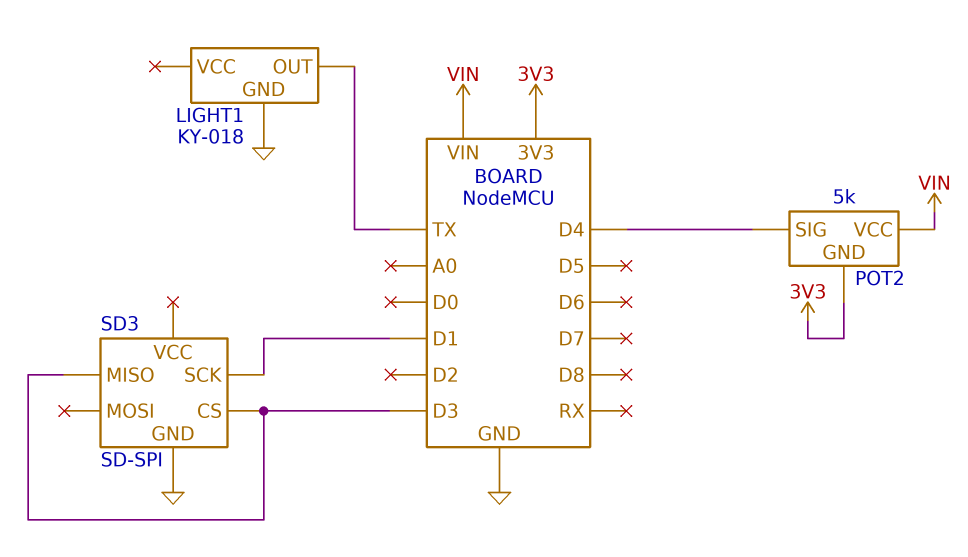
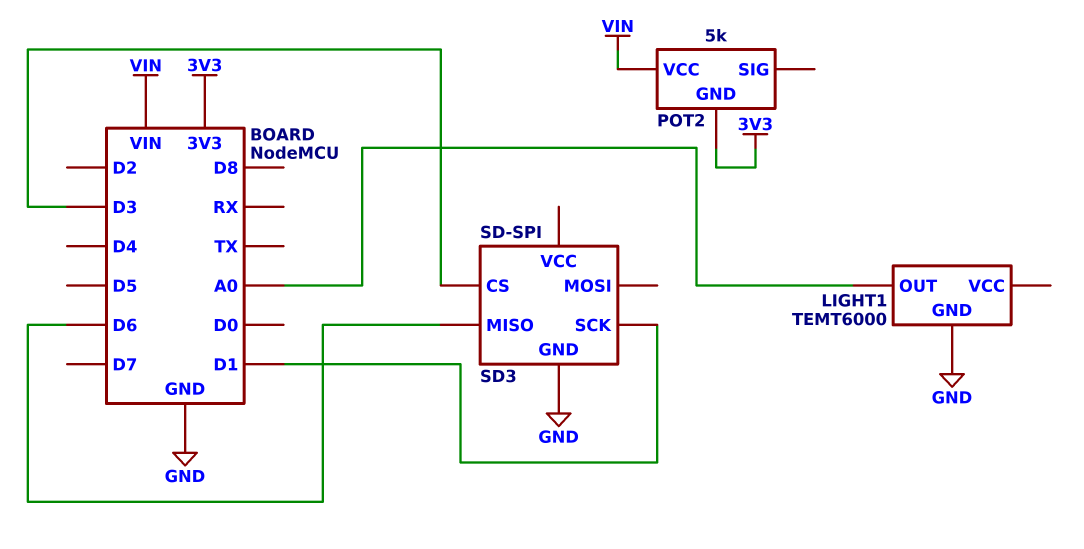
LIGHT1: KY-018 -> TEMT6000
LIGHT1 pin OUT: TX -> A0
POT2 pin SIG: D4 -> none
SD3 pin MISO: D3 -> D6

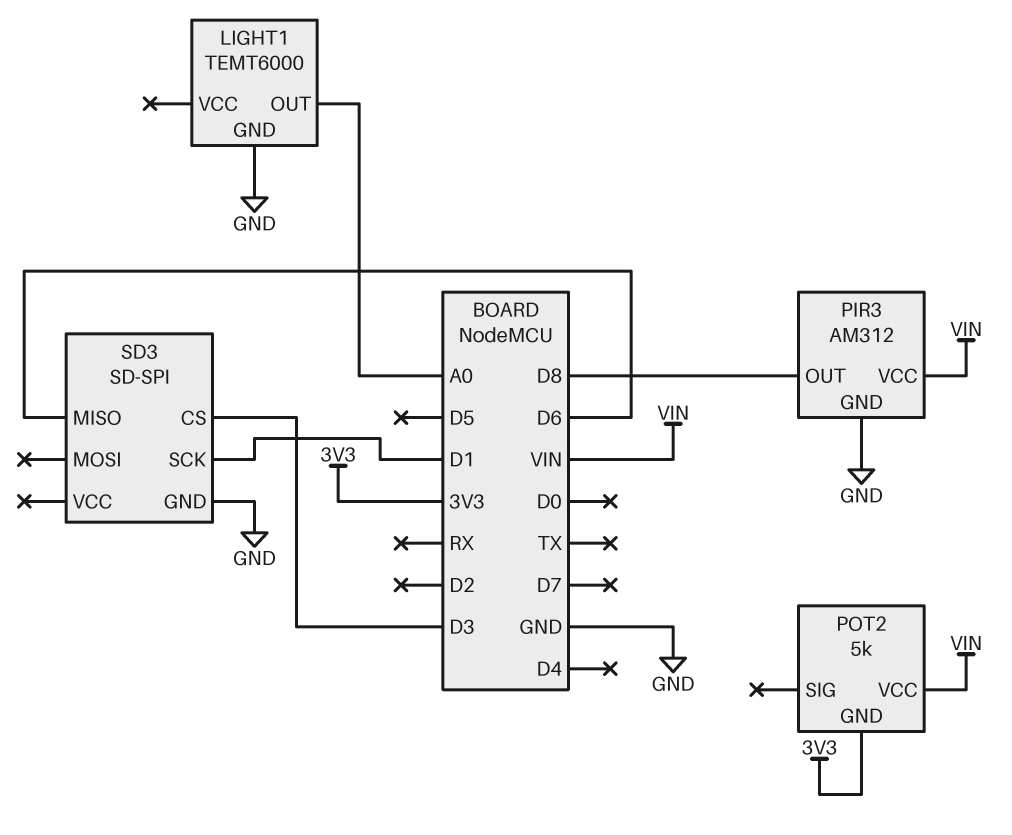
PIR3: none -> AM312
PIR3 pin GND: none -> GND
PIR3 pin OUT: none -> D8
PIR3 pin VCC: none -> VIN

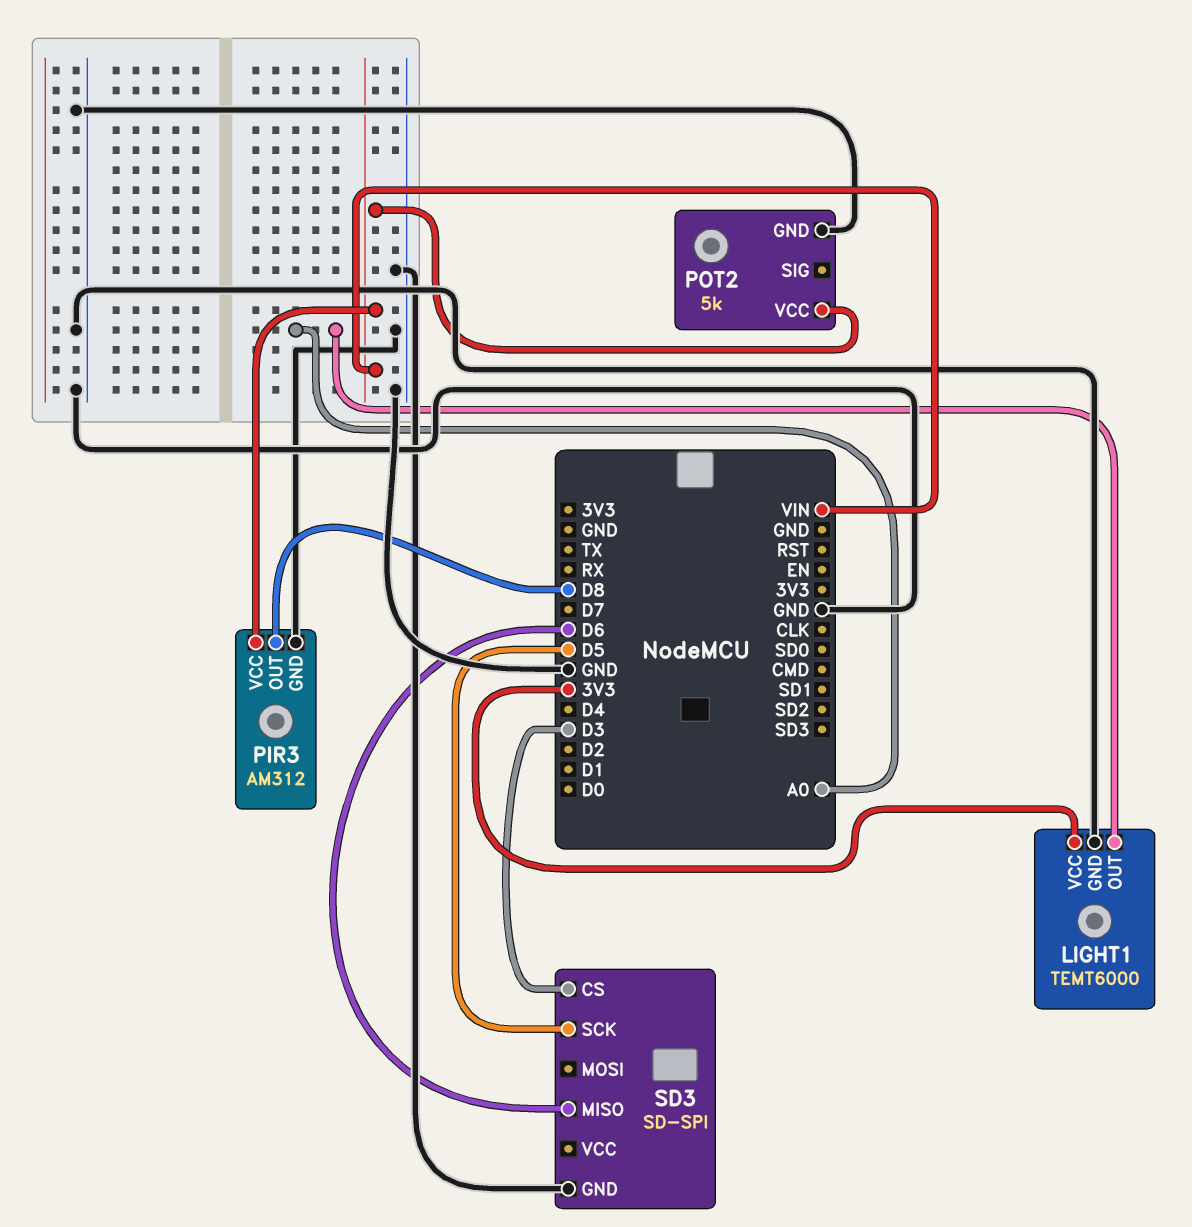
LIGHT1 pin VCC: none -> 3V3
POT2 pin GND: 3V3 -> GND
SD3 pin SCK: D1 -> D5

